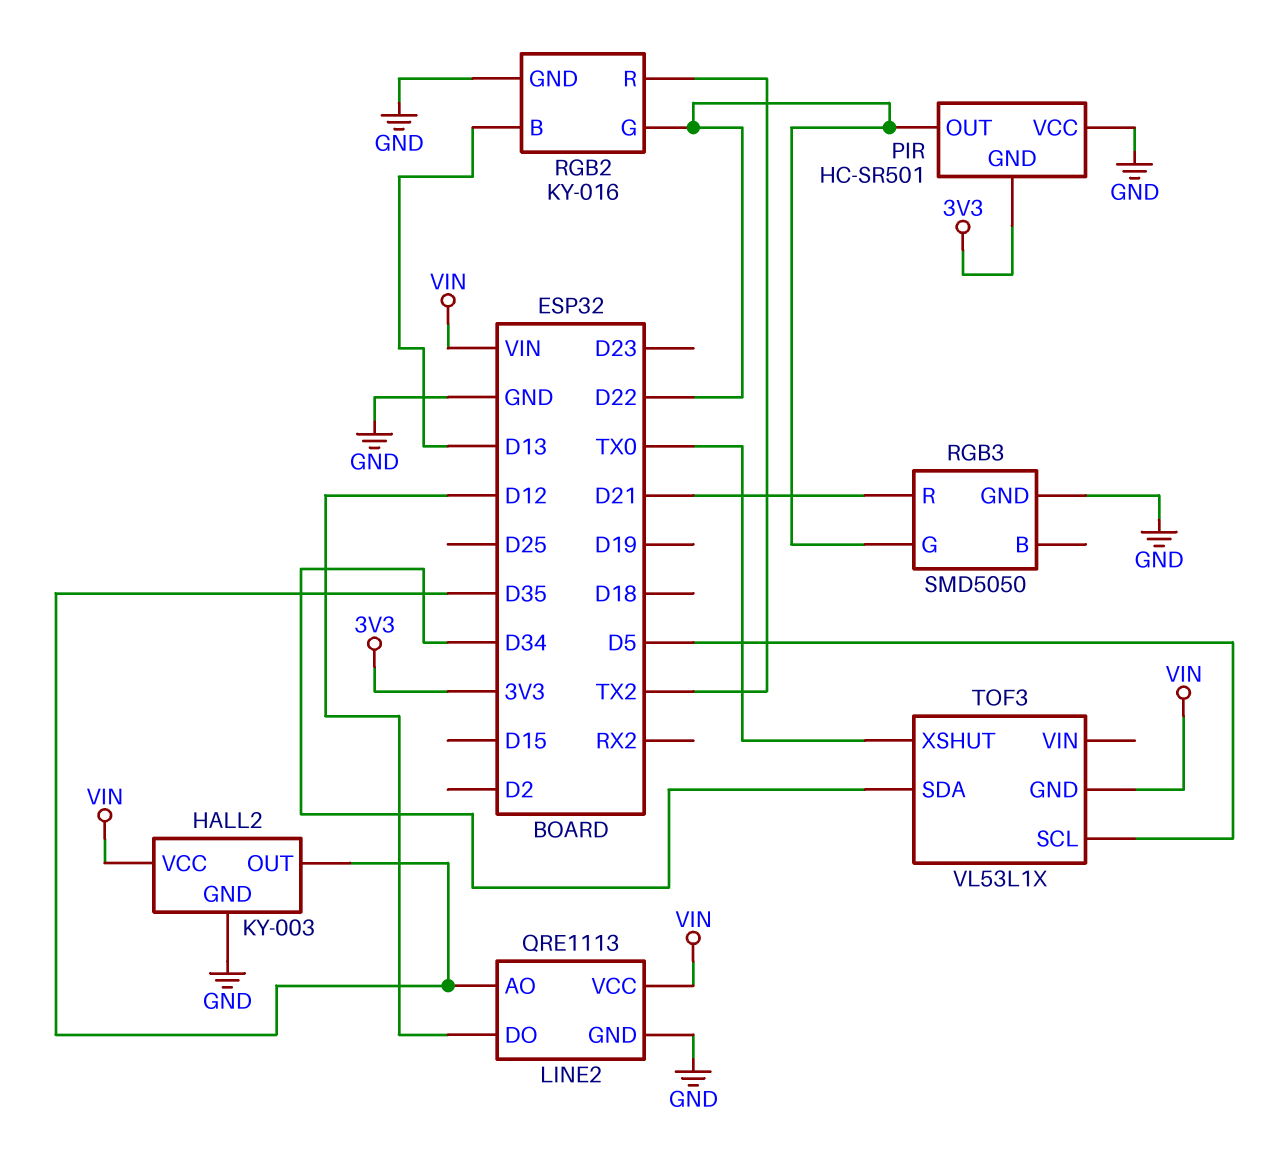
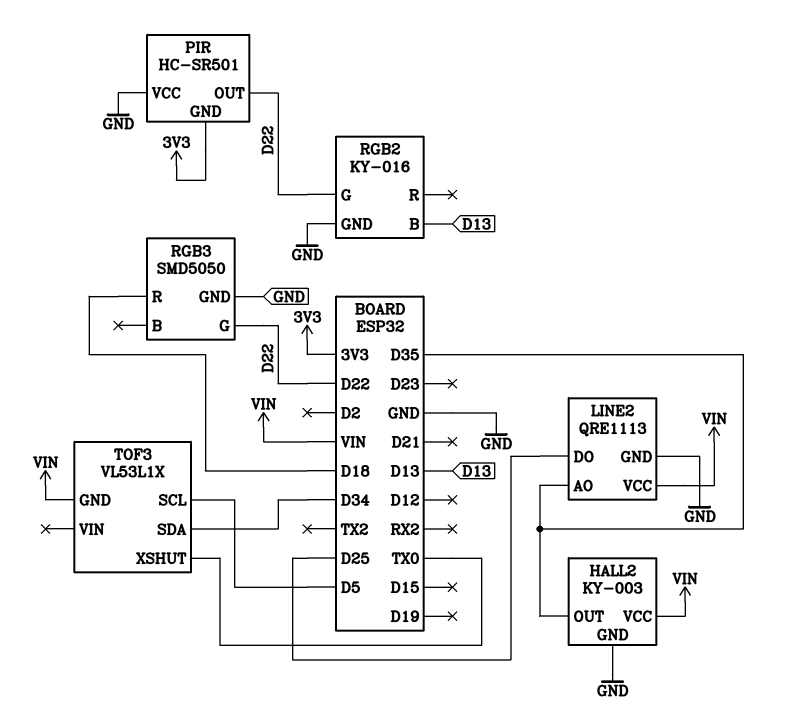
LINE2 pin DO: D12 -> D25
RGB2 pin R: TX2 -> none
RGB3 pin R: D21 -> D18

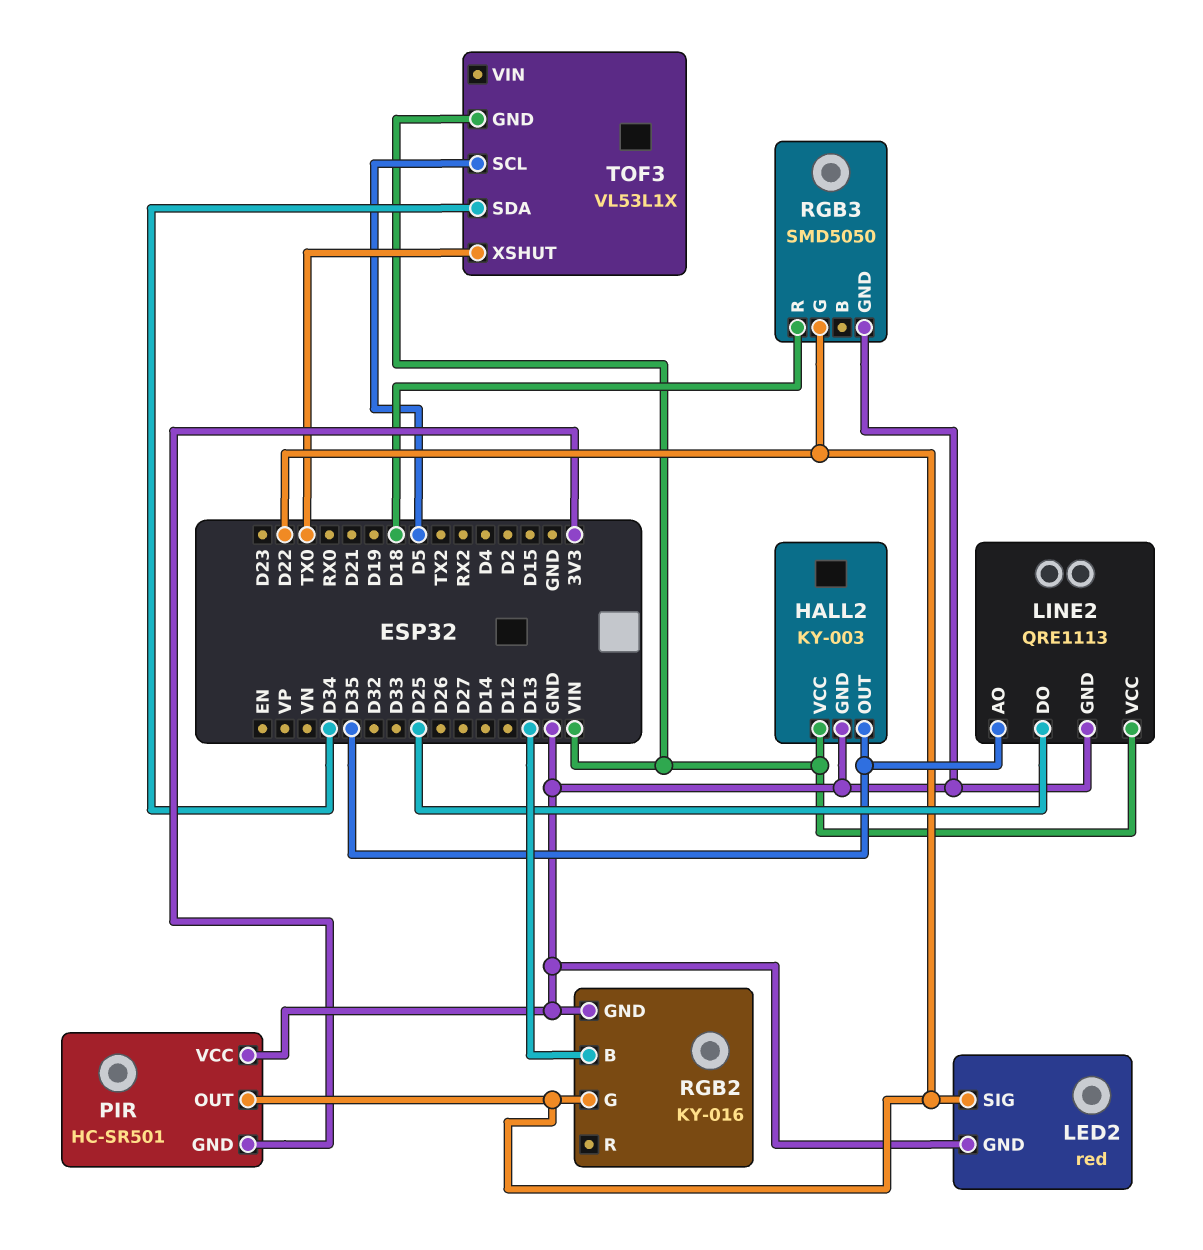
LED2: none -> red
LED2 pin GND: none -> GND
LED2 pin SIG: none -> D22

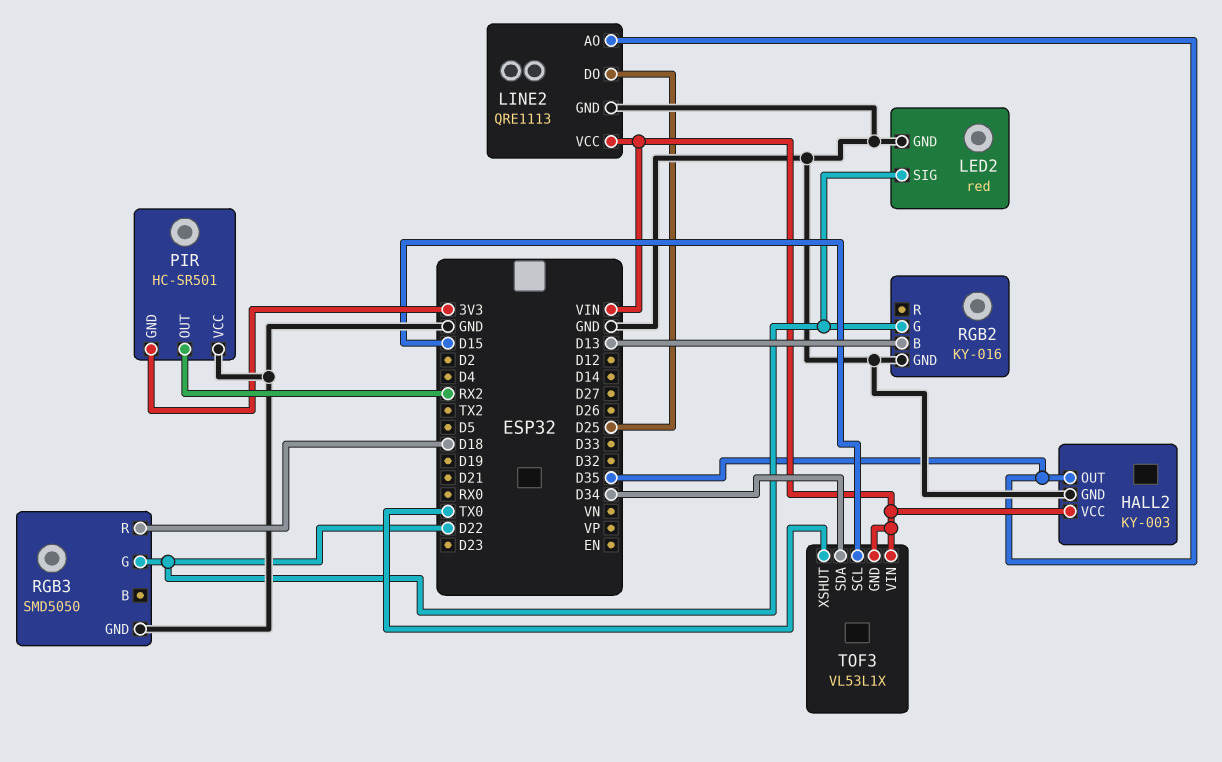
PIR pin OUT: D22 -> RX2
TOF3 pin SCL: D5 -> D15
TOF3 pin VIN: none -> VIN

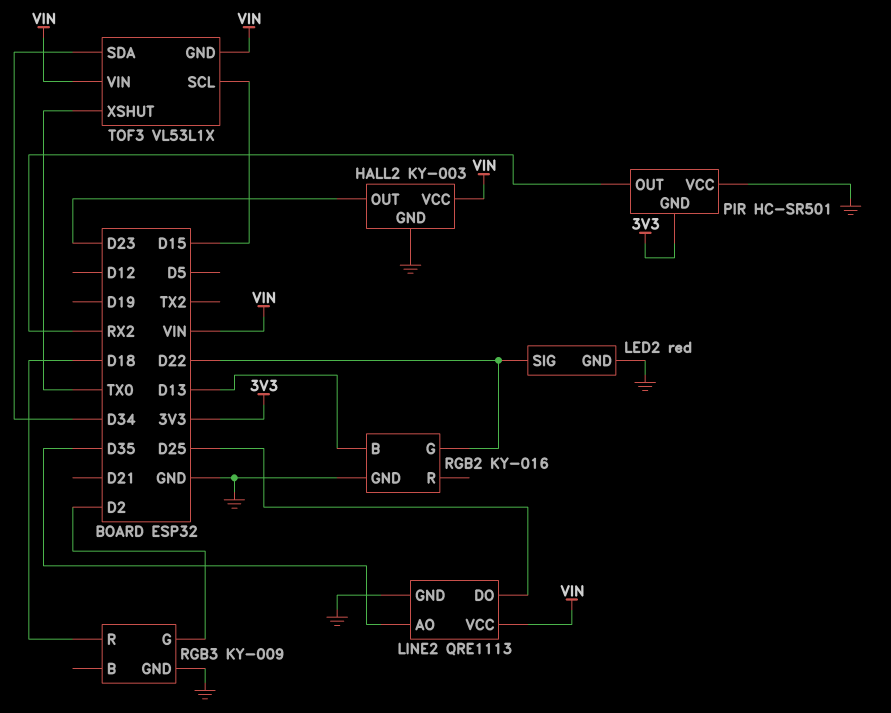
HALL2 pin OUT: D35 -> D23
RGB3: SMD5050 -> KY-009
RGB3 pin G: D22 -> D2

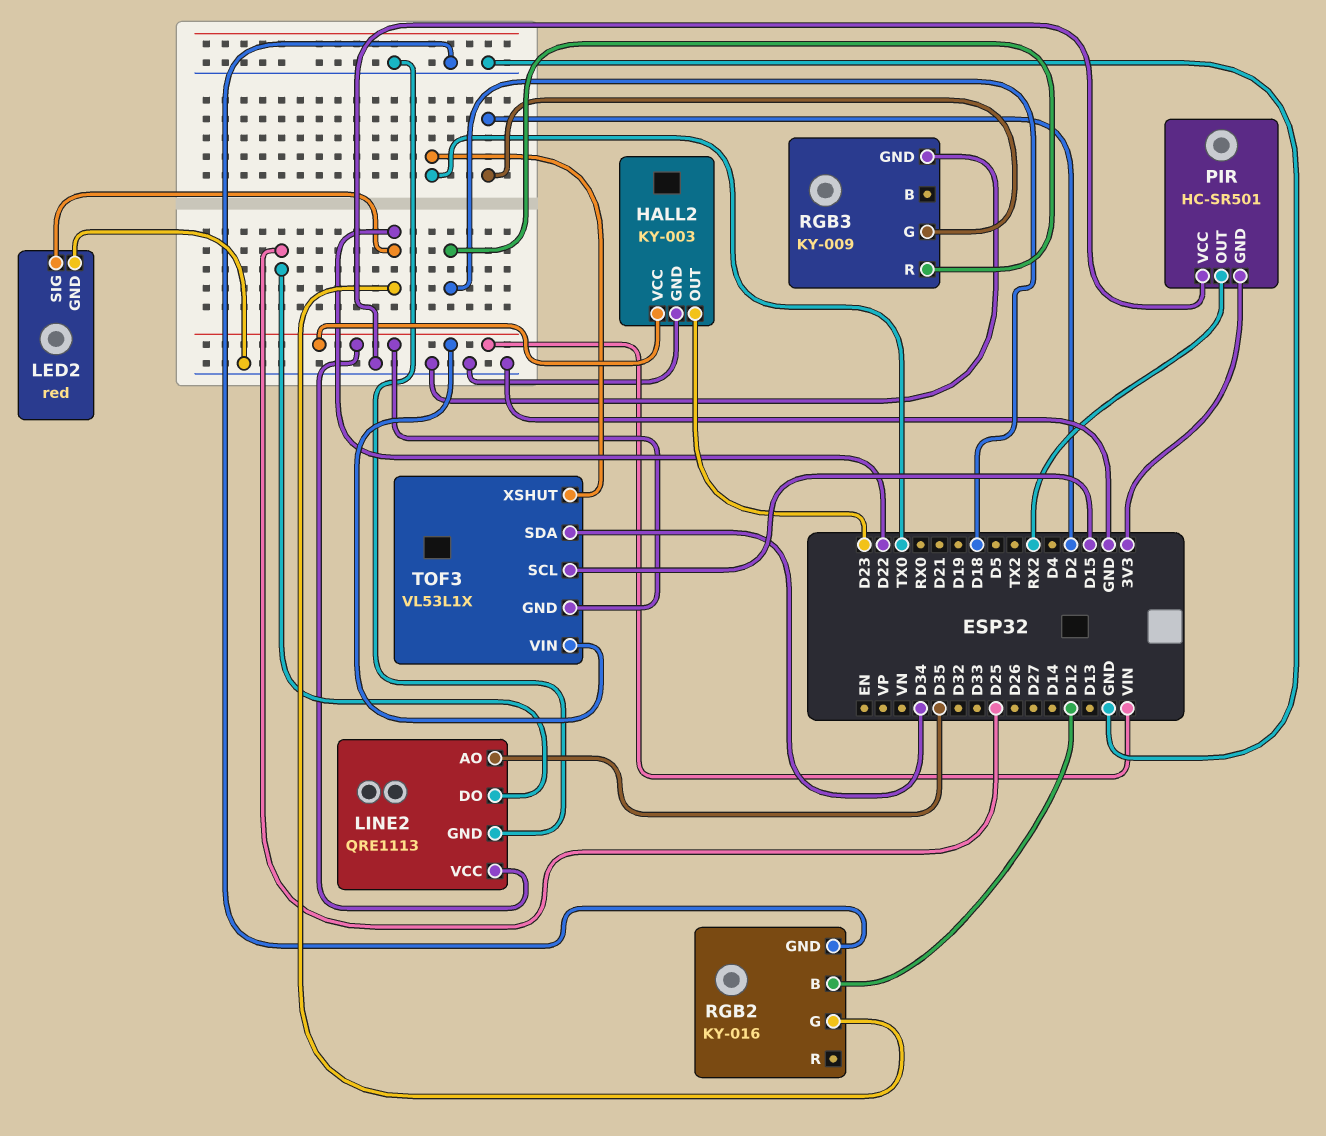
RGB2 pin B: D13 -> D12

